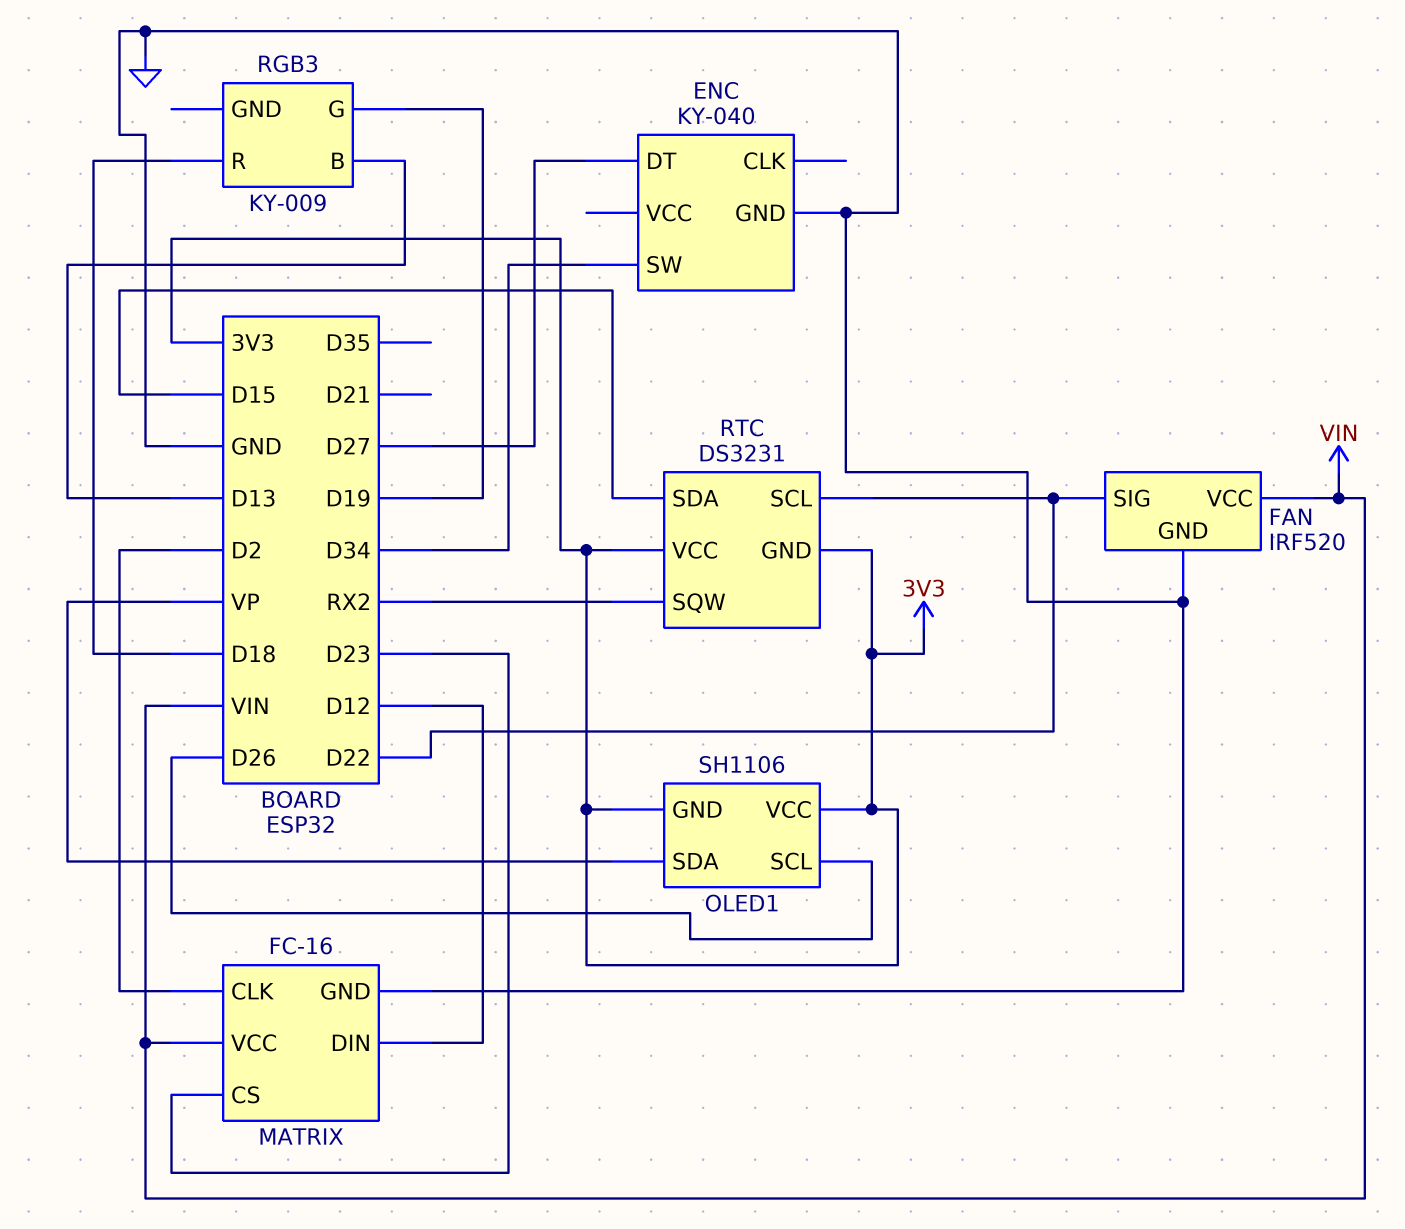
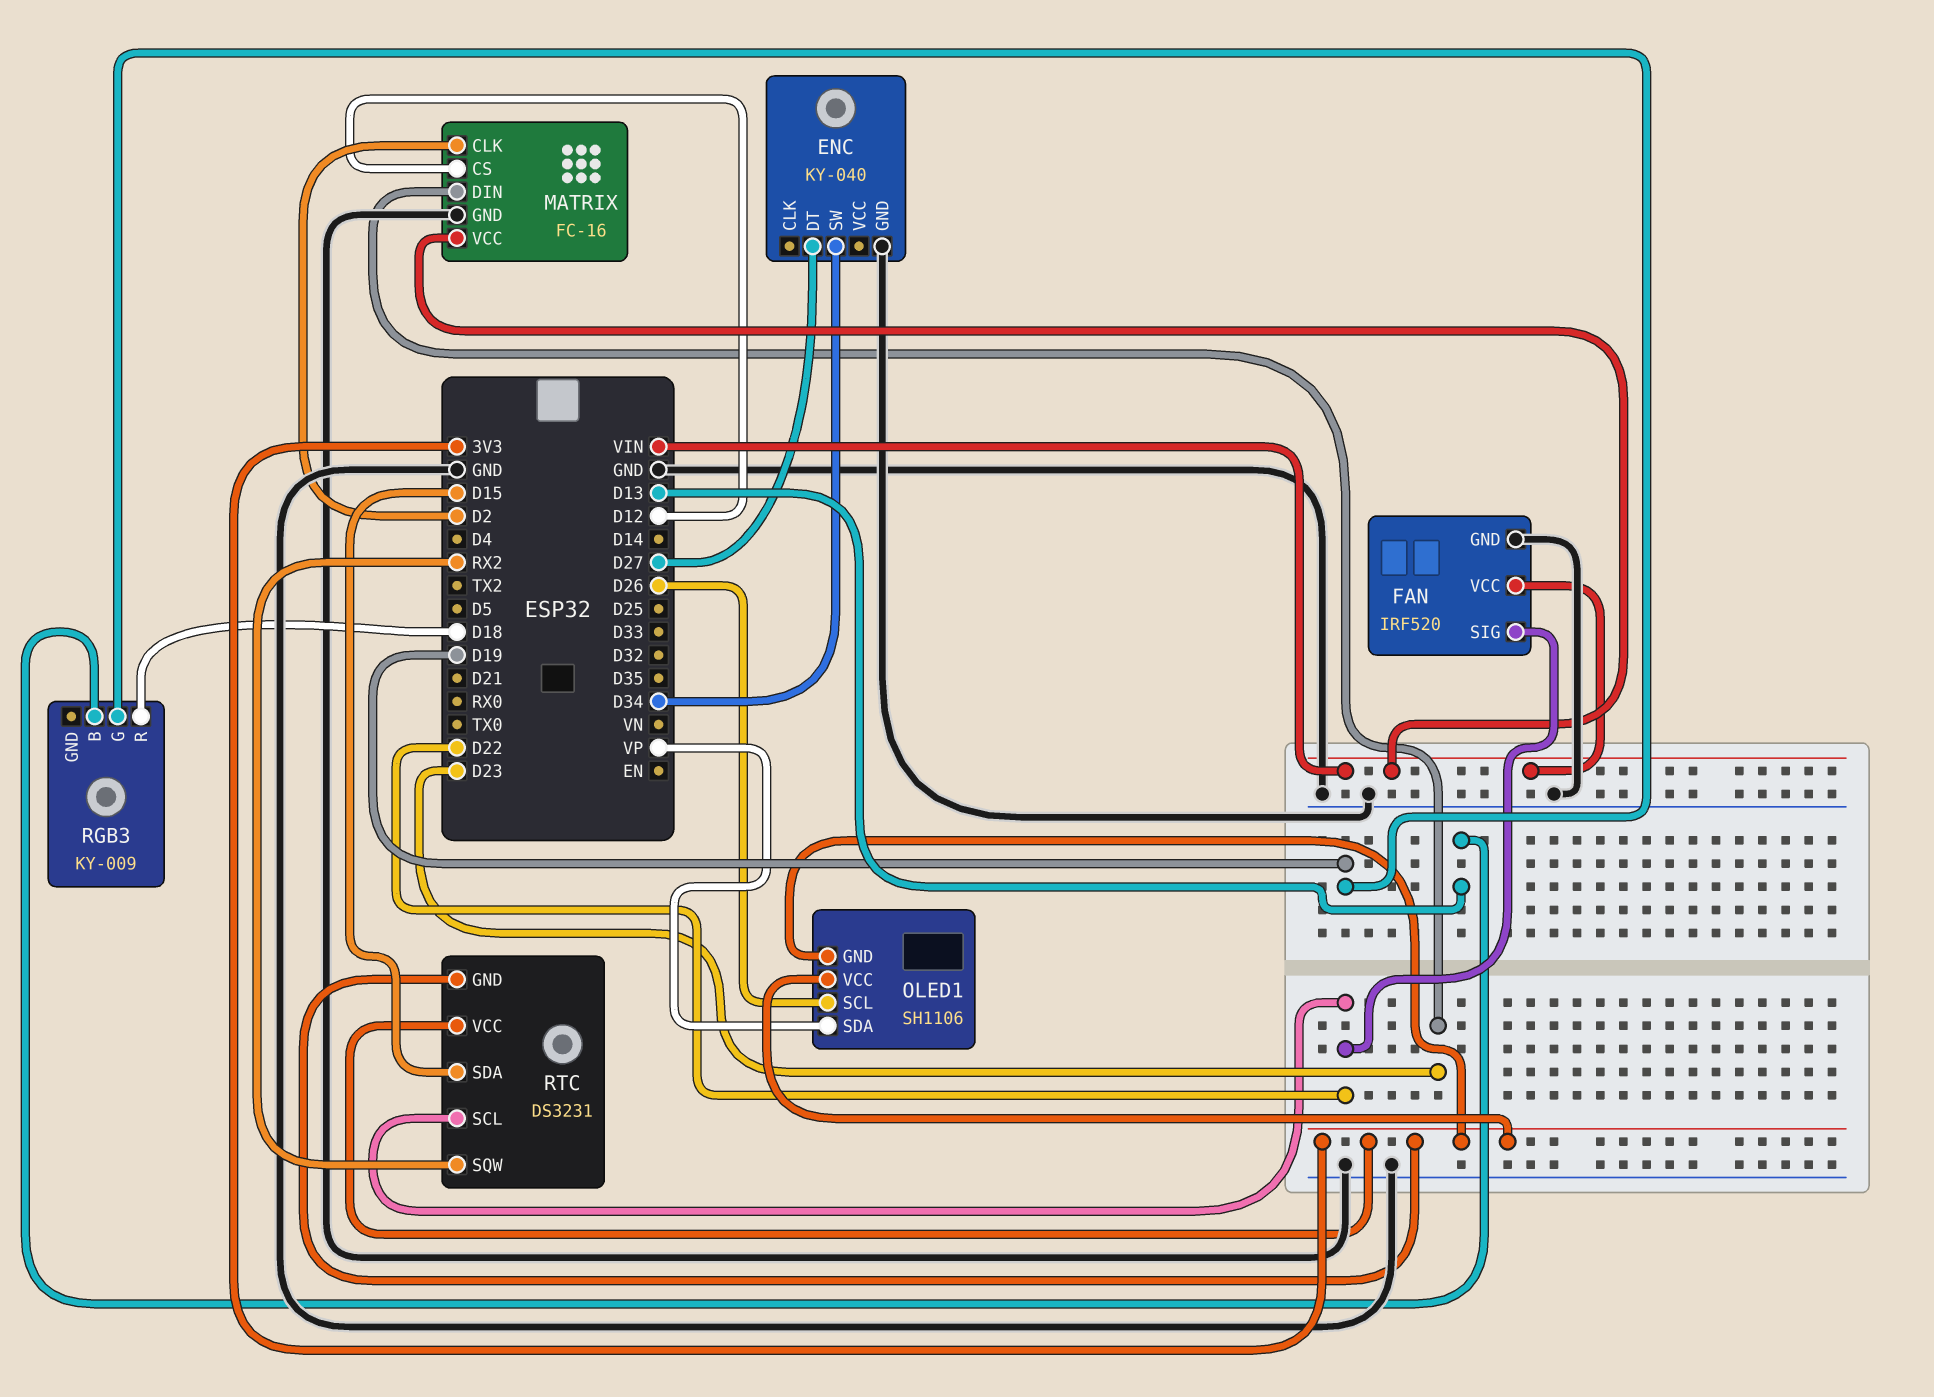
MATRIX pin CS: D23 -> D12
MATRIX pin DIN: D12 -> D23

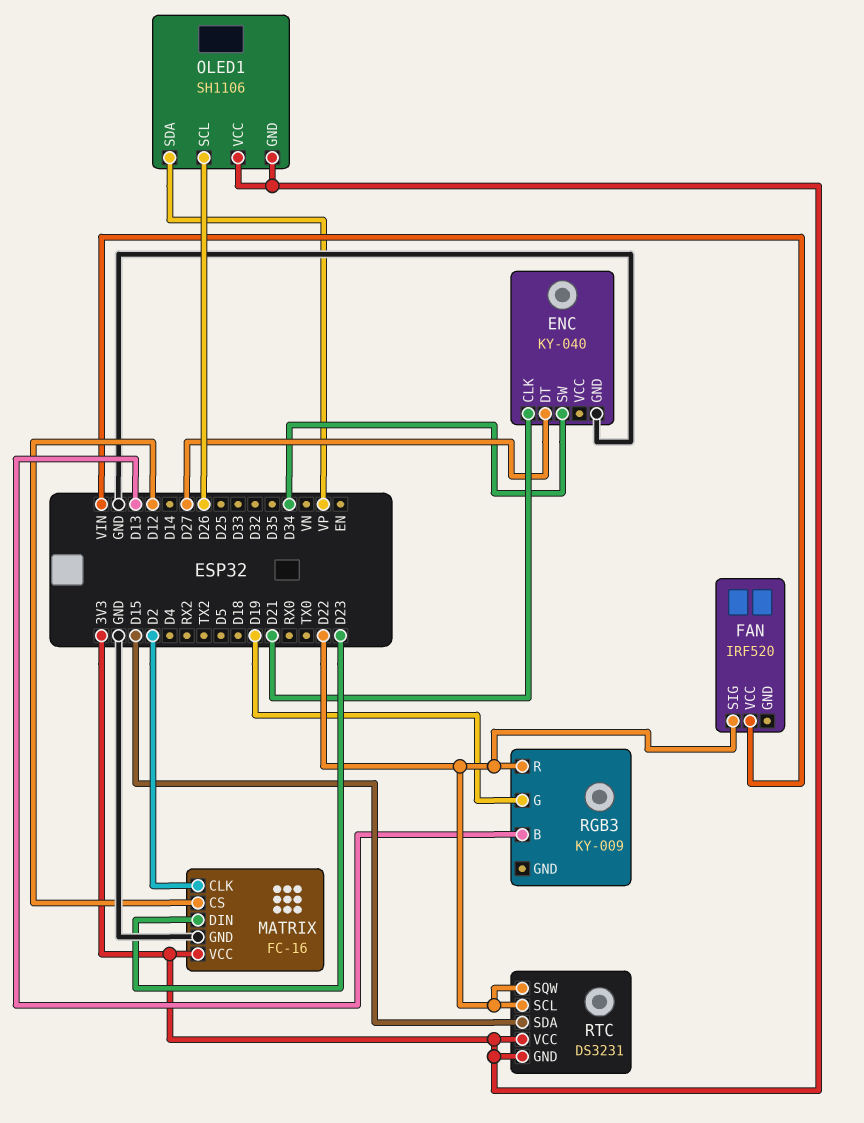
ENC pin CLK: none -> D21
FAN pin GND: GND -> none
MATRIX pin VCC: VIN -> 3V3
RGB3 pin R: D18 -> D22
RTC pin SQW: RX2 -> D22

